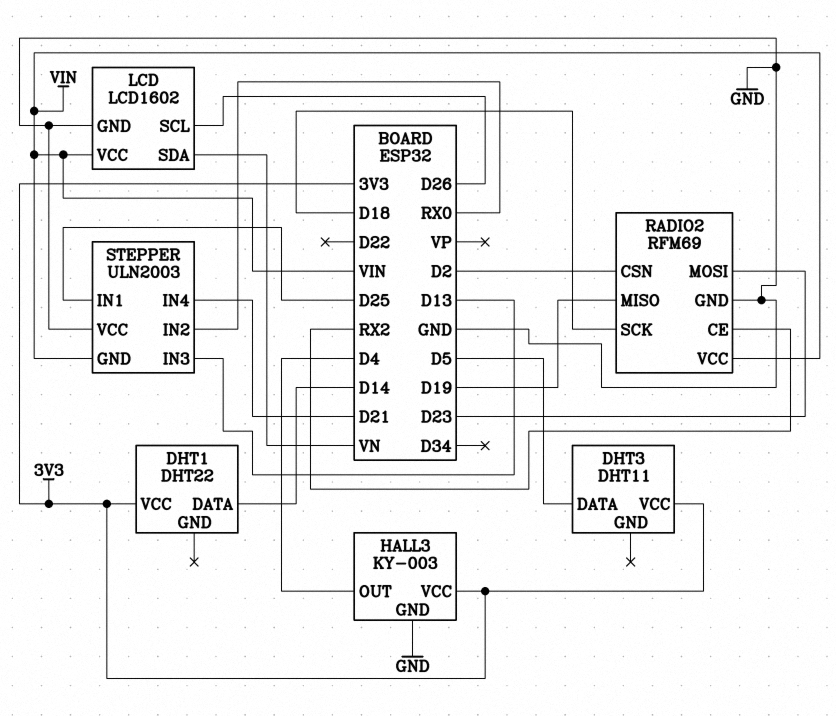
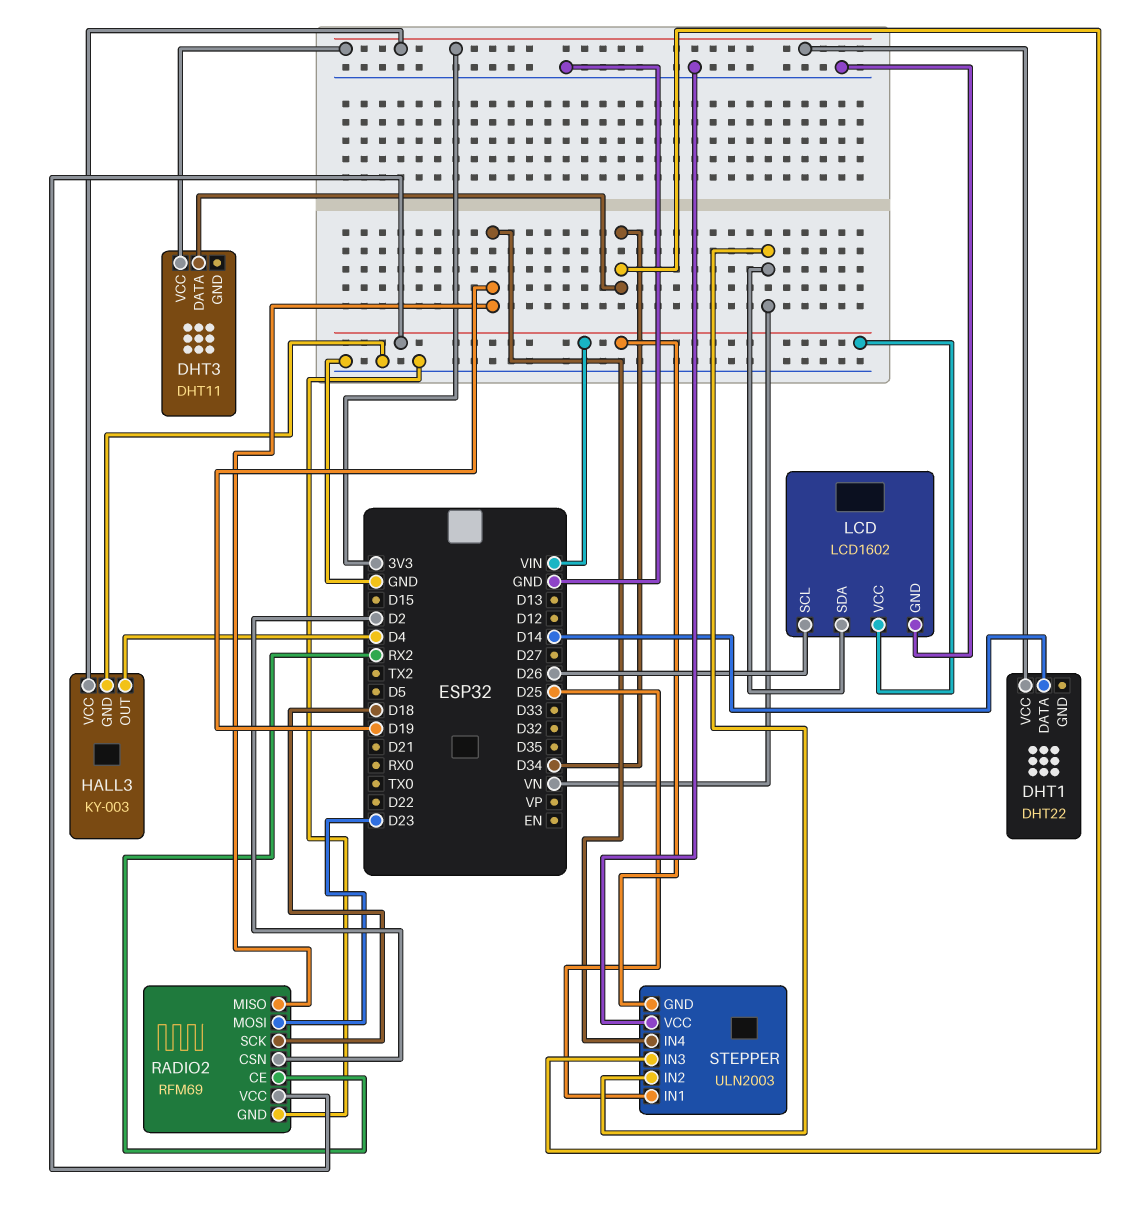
DHT3 pin DATA: D5 -> D34
STEPPER pin IN2: RX0 -> VN
STEPPER pin IN3: D13 -> D34
STEPPER pin IN4: D21 -> D19

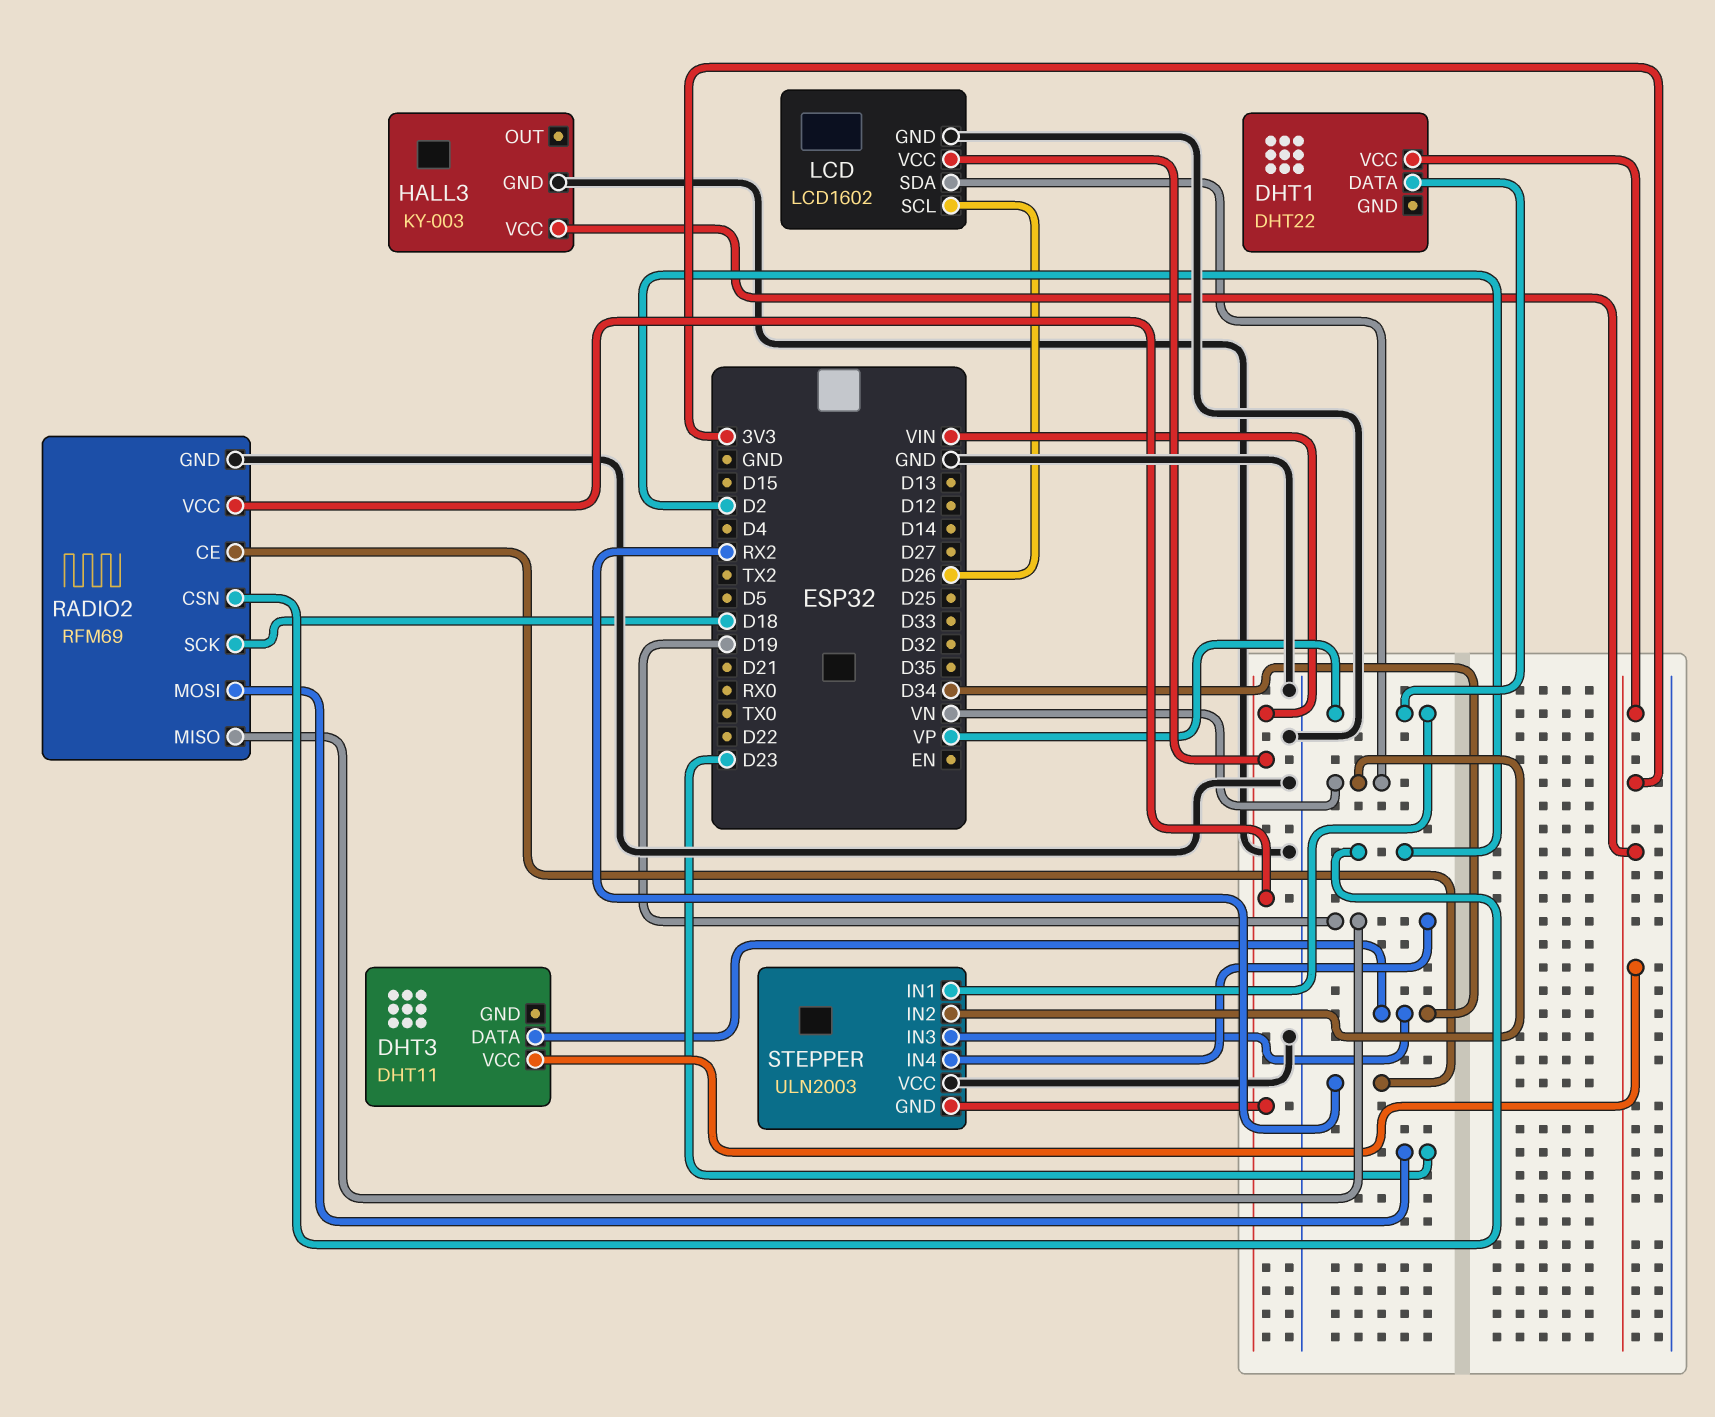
DHT1 pin DATA: D14 -> VP
HALL3 pin OUT: D4 -> none
STEPPER pin IN1: D25 -> VP

